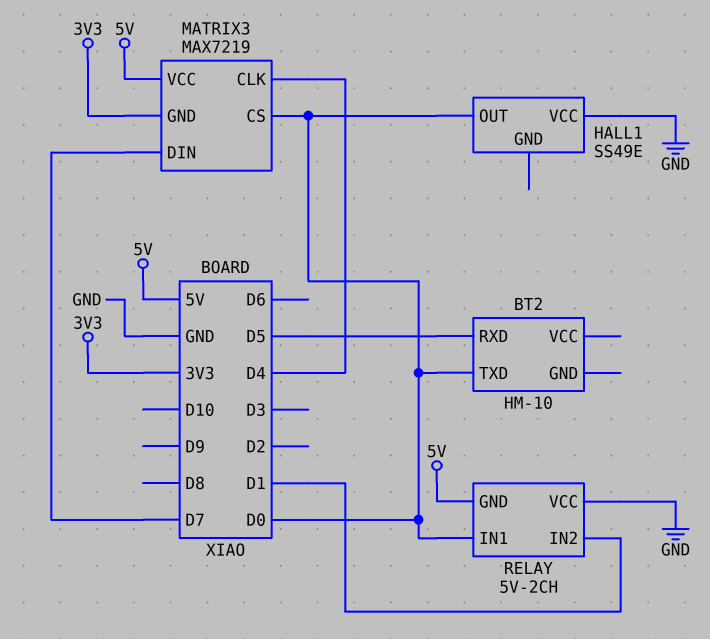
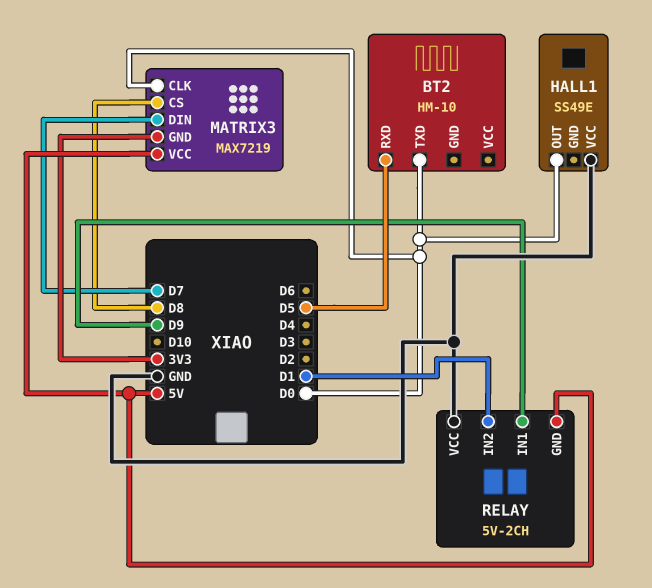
MATRIX3 pin CLK: D4 -> D0
MATRIX3 pin CS: D0 -> D8
RELAY pin IN1: D0 -> D9

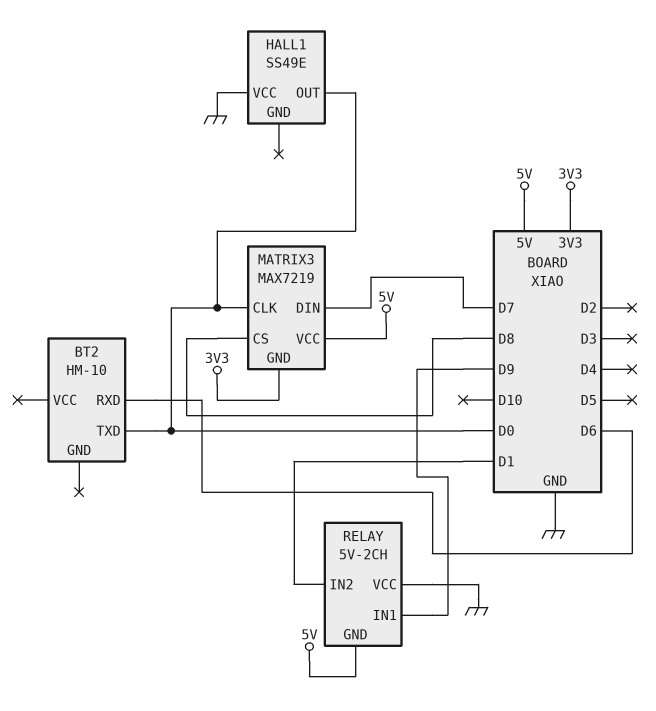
BT2 pin RXD: D5 -> D6

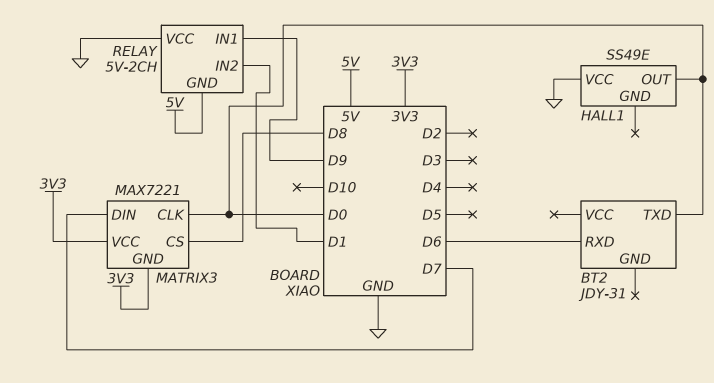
BT2: HM-10 -> JDY-31
MATRIX3: MAX7219 -> MAX7221
MATRIX3 pin VCC: 5V -> 3V3

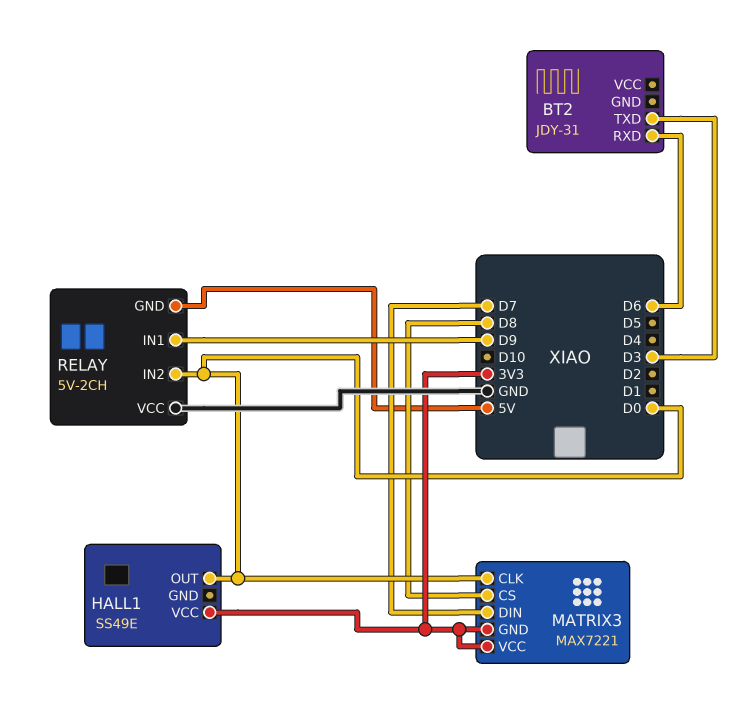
BT2 pin TXD: D0 -> D3
HALL1 pin VCC: GND -> 3V3
RELAY pin IN2: D1 -> D0

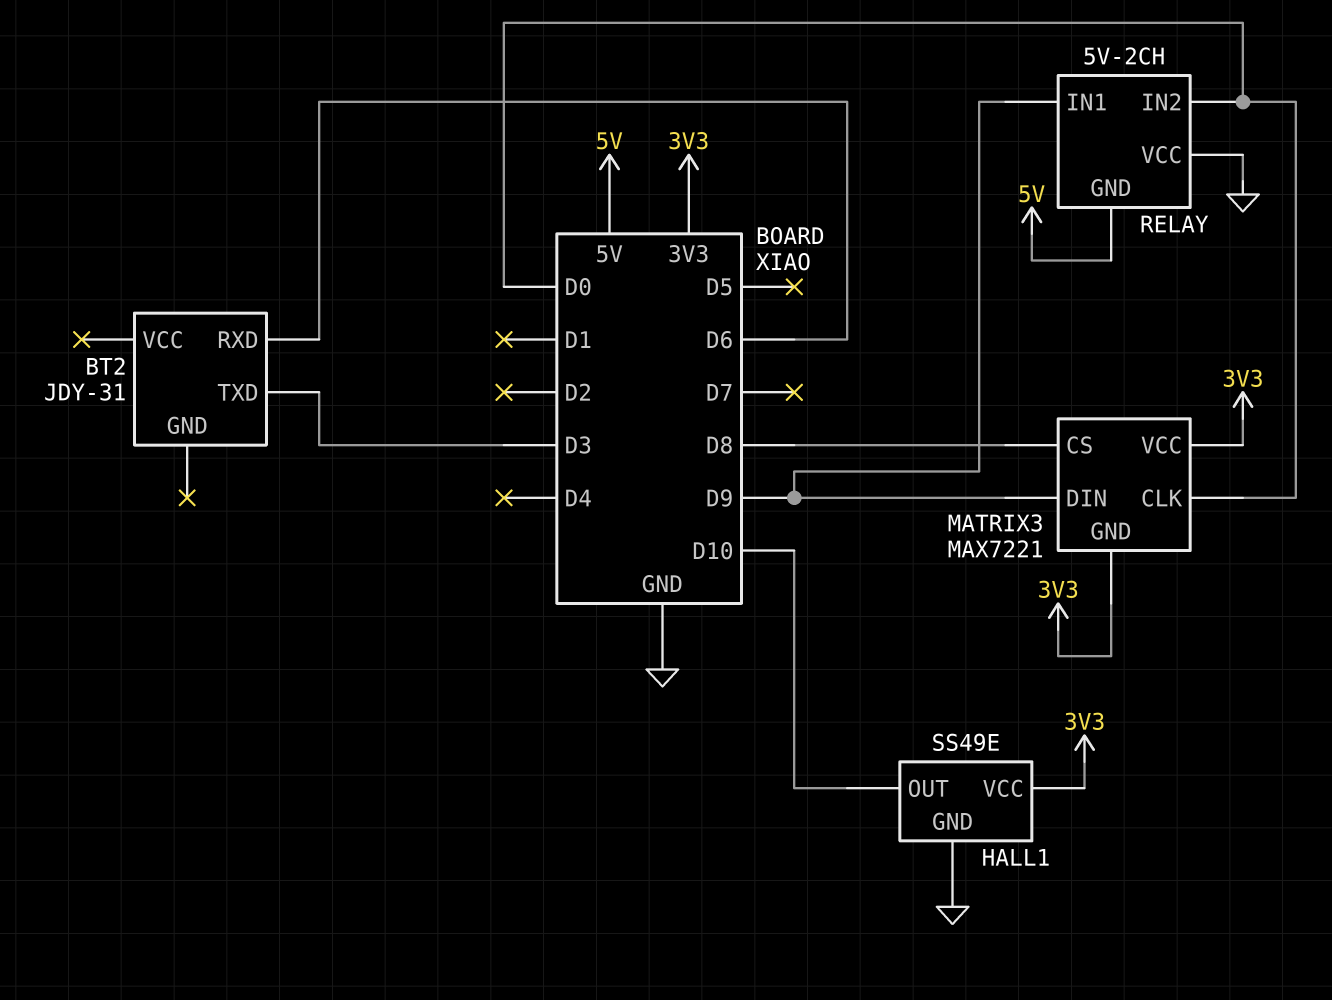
HALL1 pin GND: none -> GND
HALL1 pin OUT: D0 -> D10
MATRIX3 pin DIN: D7 -> D9

